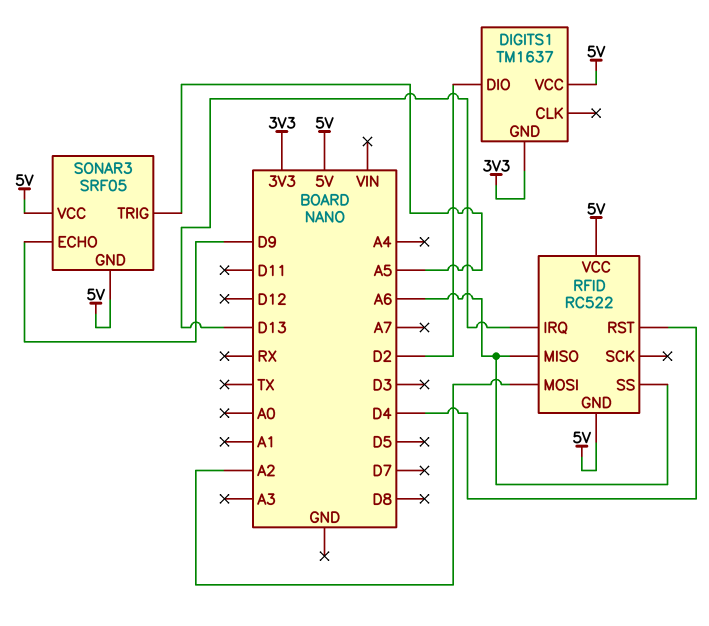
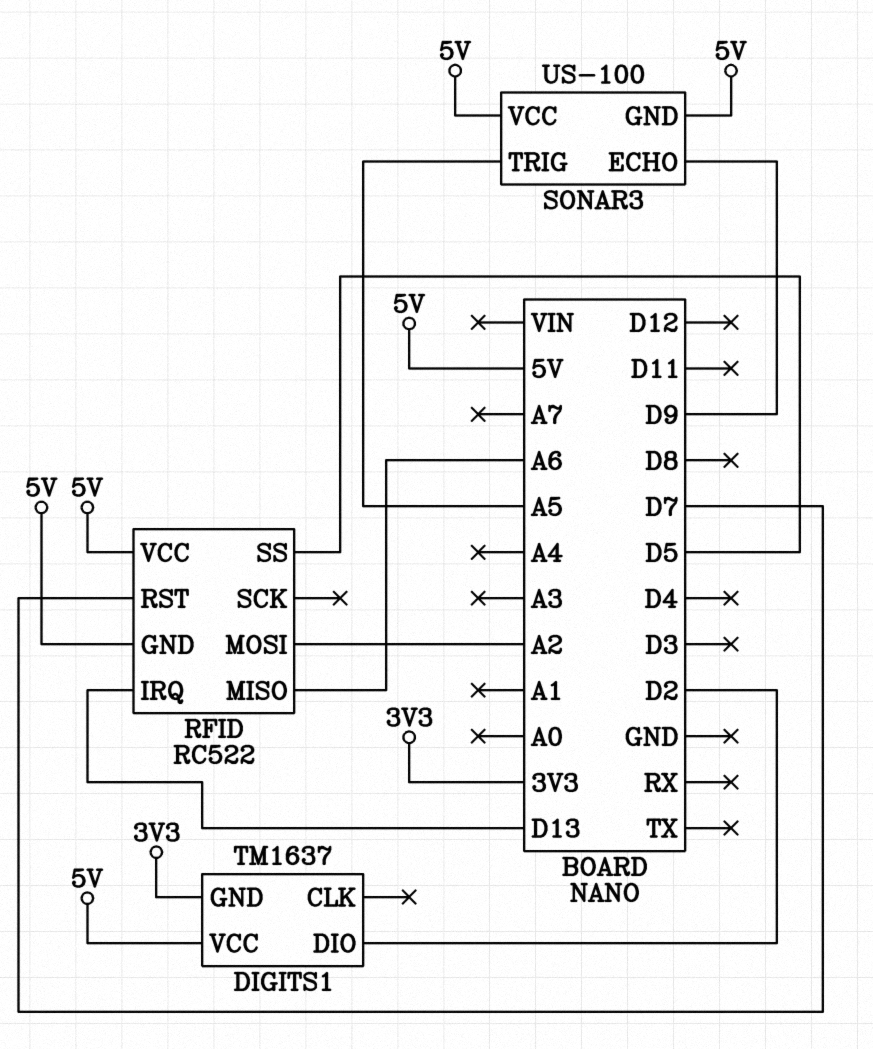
RFID pin RST: D4 -> D7
RFID pin SS: A6 -> D5
SONAR3: SRF05 -> US-100

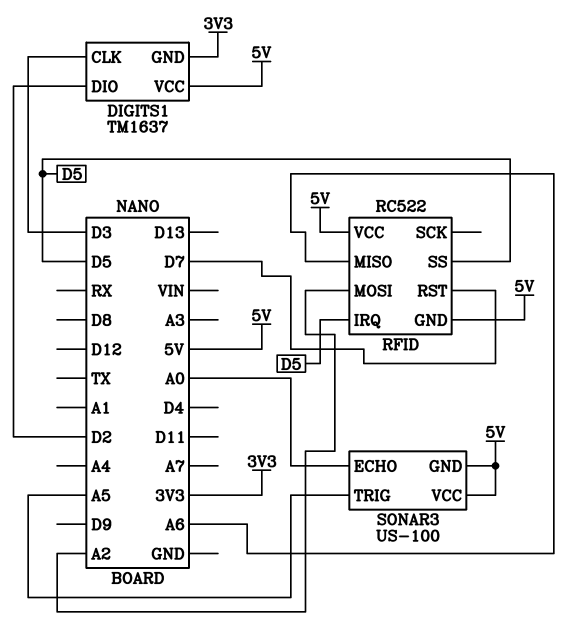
DIGITS1 pin CLK: none -> D3
RFID pin IRQ: D13 -> D5
SONAR3 pin ECHO: D9 -> A0

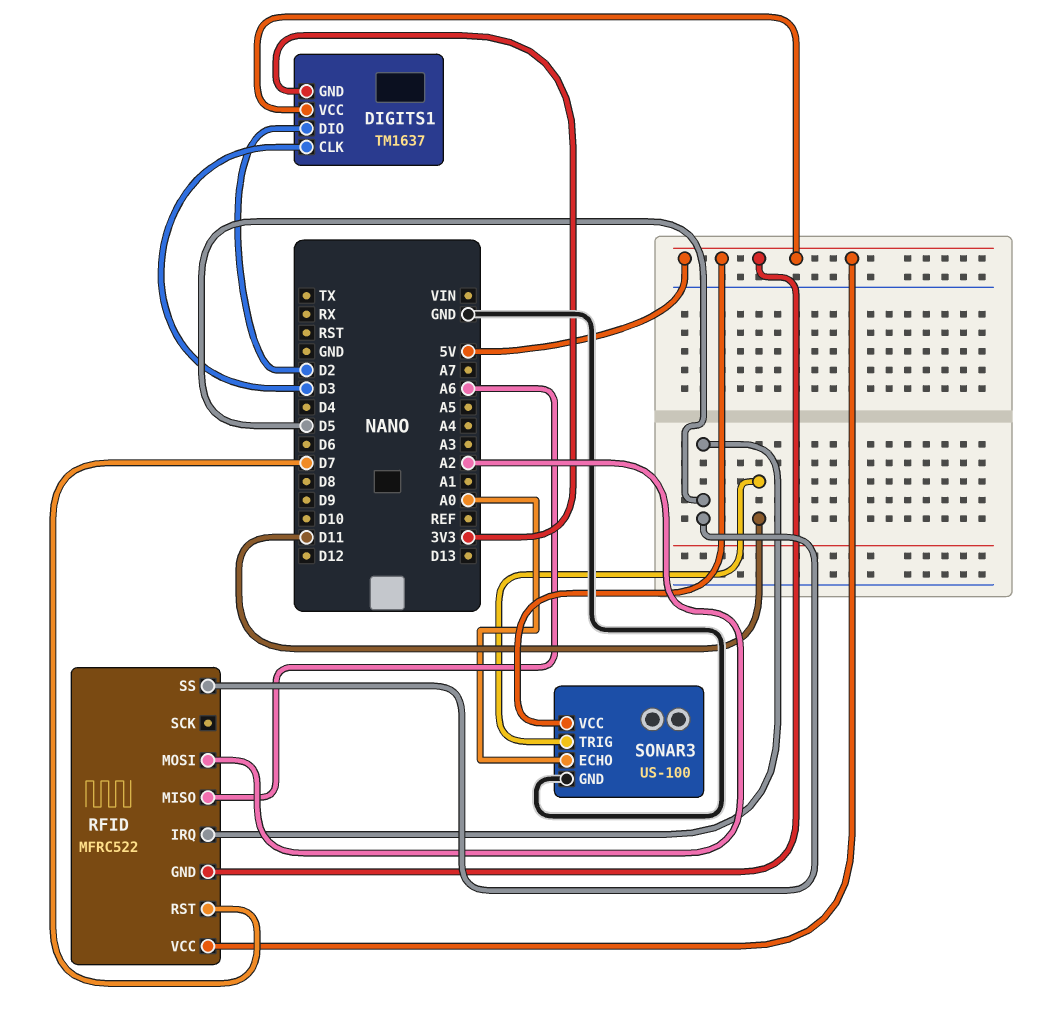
RFID: RC522 -> MFRC522
SONAR3 pin GND: 5V -> GND
SONAR3 pin TRIG: A5 -> D11

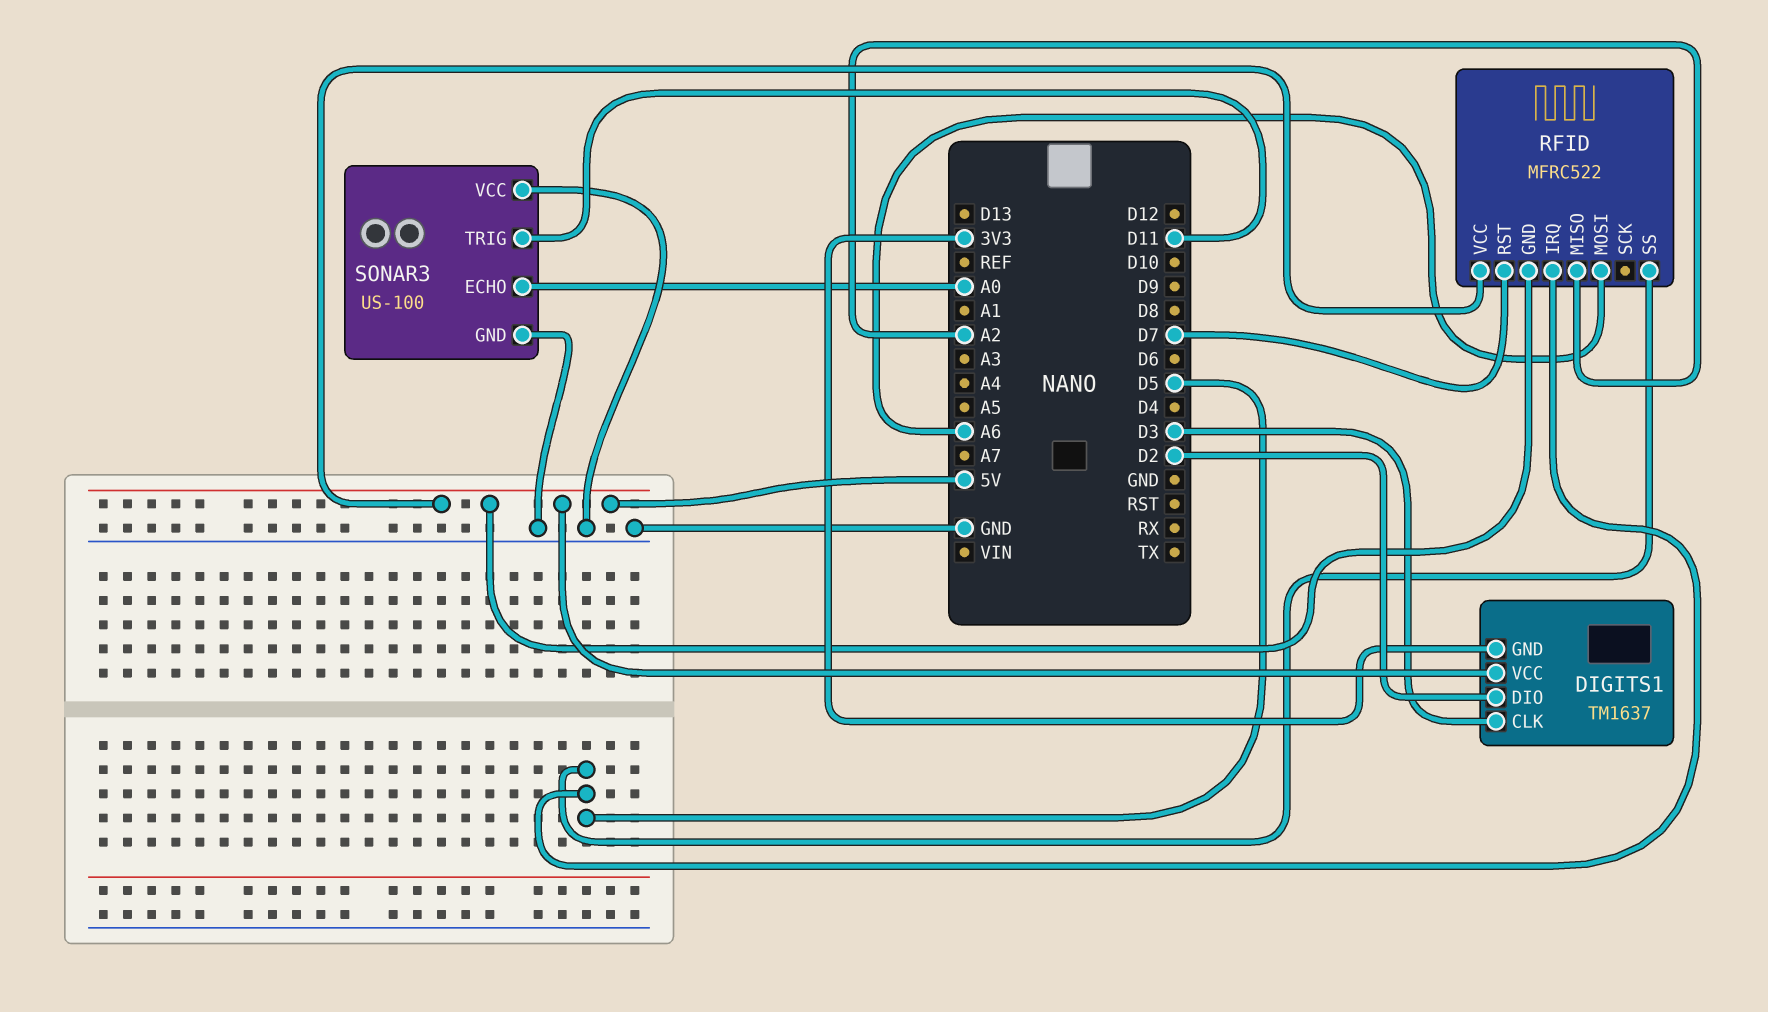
RFID pin MISO: A6 -> A2
RFID pin MOSI: A2 -> A6
SONAR3 pin VCC: 5V -> GND

